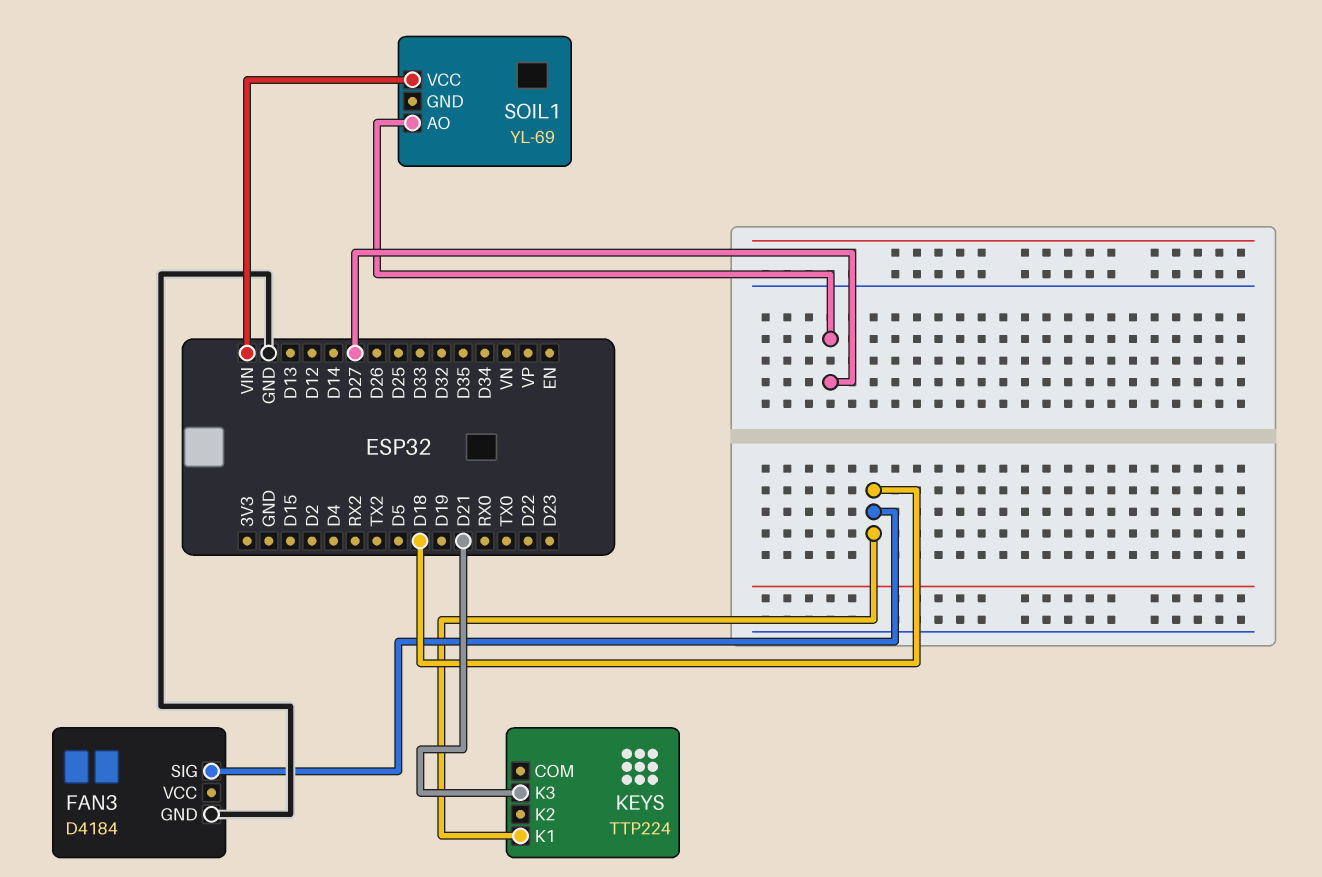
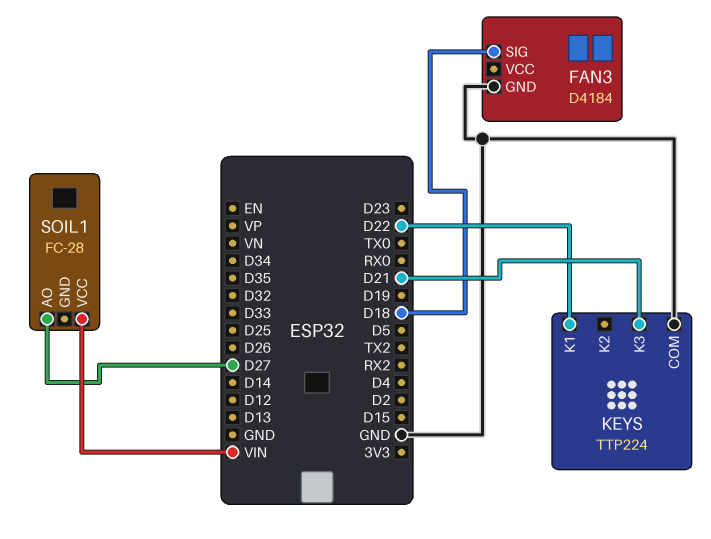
KEYS pin COM: none -> GND
KEYS pin K1: D18 -> D22
SOIL1: YL-69 -> FC-28

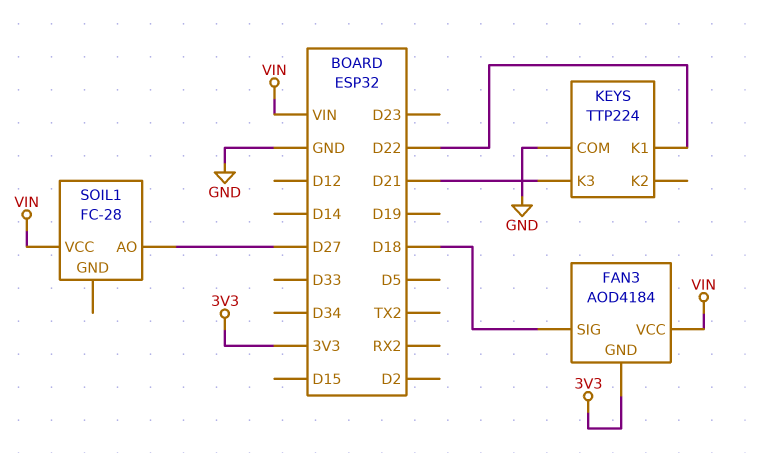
FAN3: D4184 -> AOD4184
FAN3 pin GND: GND -> 3V3
FAN3 pin VCC: none -> VIN

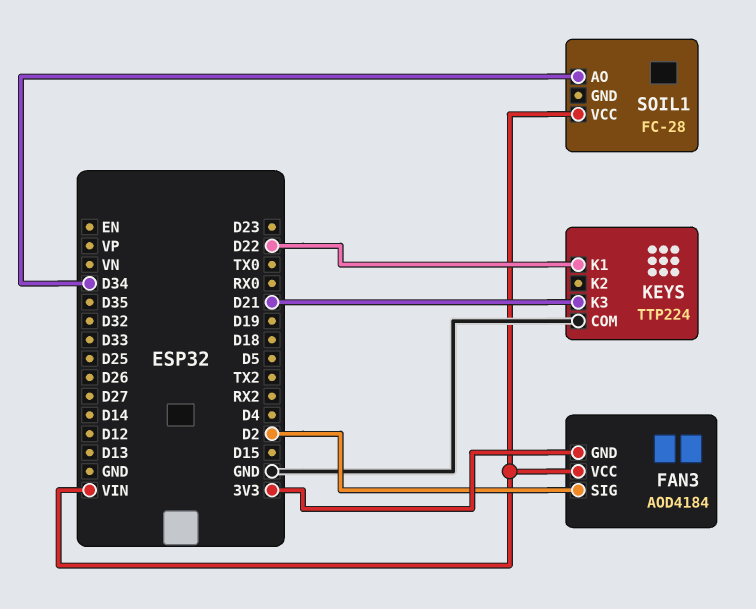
FAN3 pin SIG: D18 -> D2
SOIL1 pin AO: D27 -> D34

